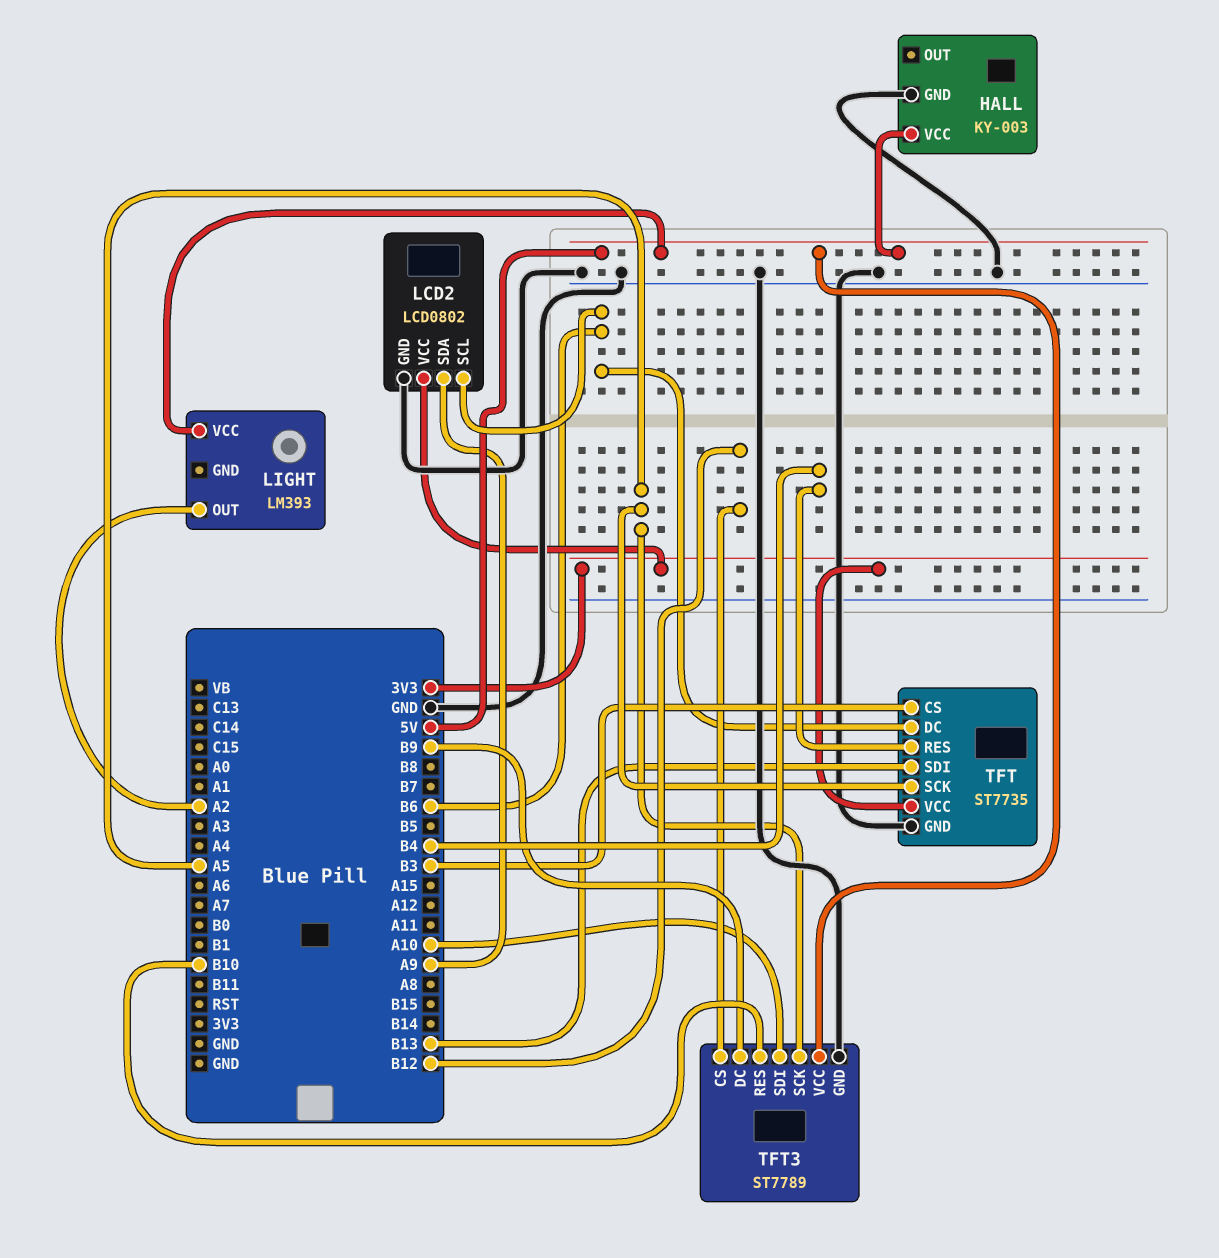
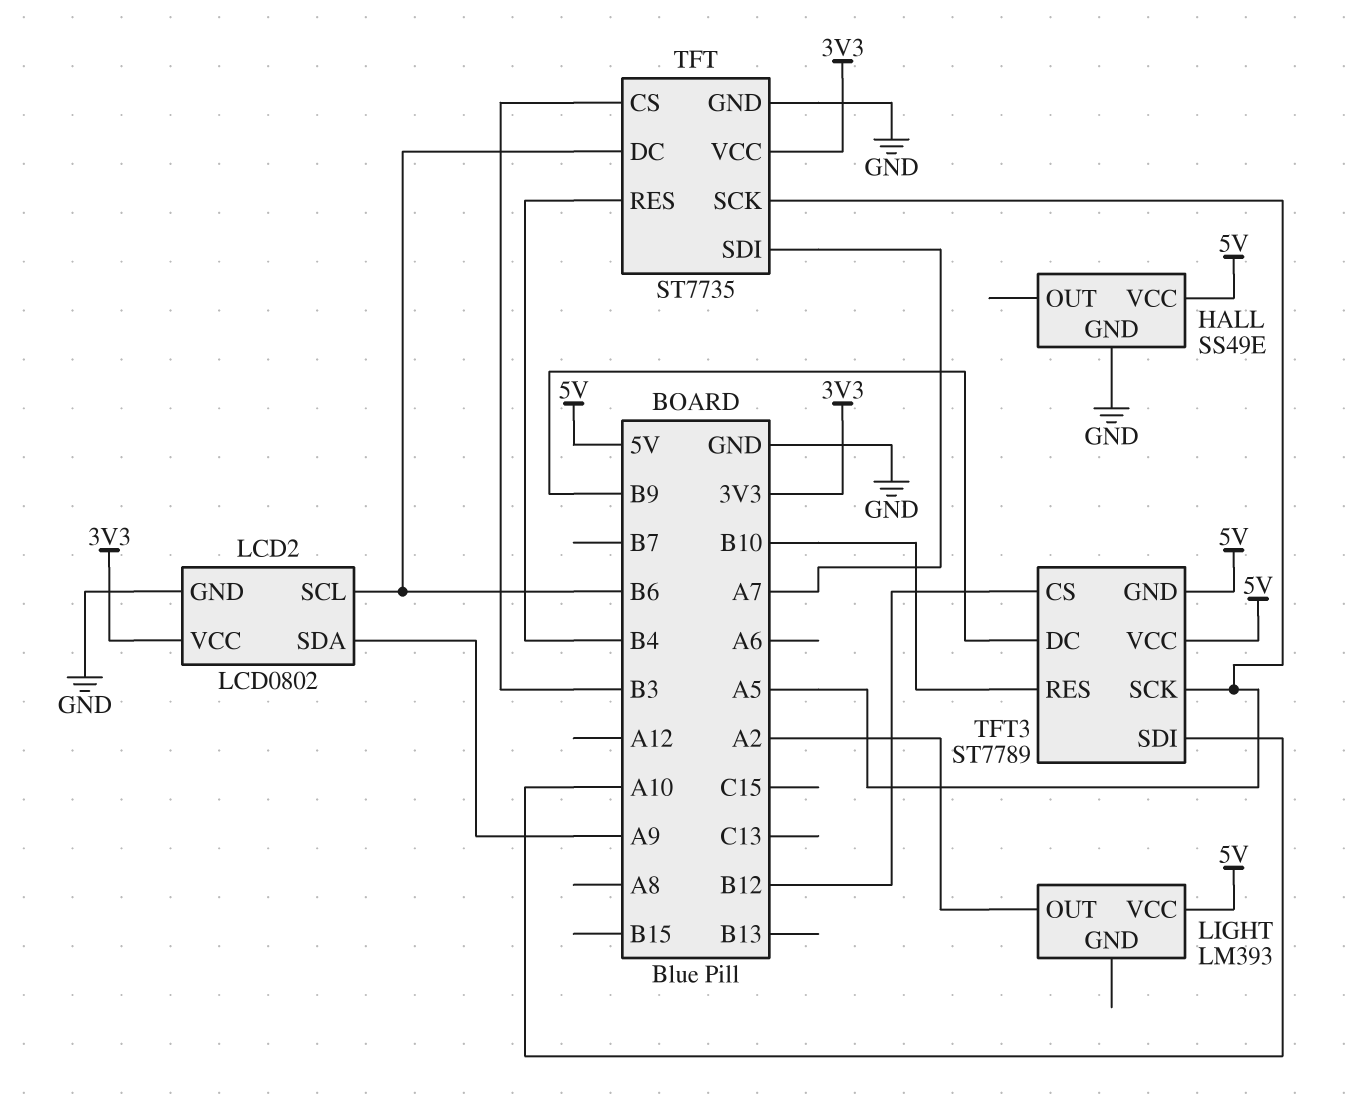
HALL: KY-003 -> SS49E
TFT pin SDI: B13 -> A7
TFT3 pin GND: GND -> 5V

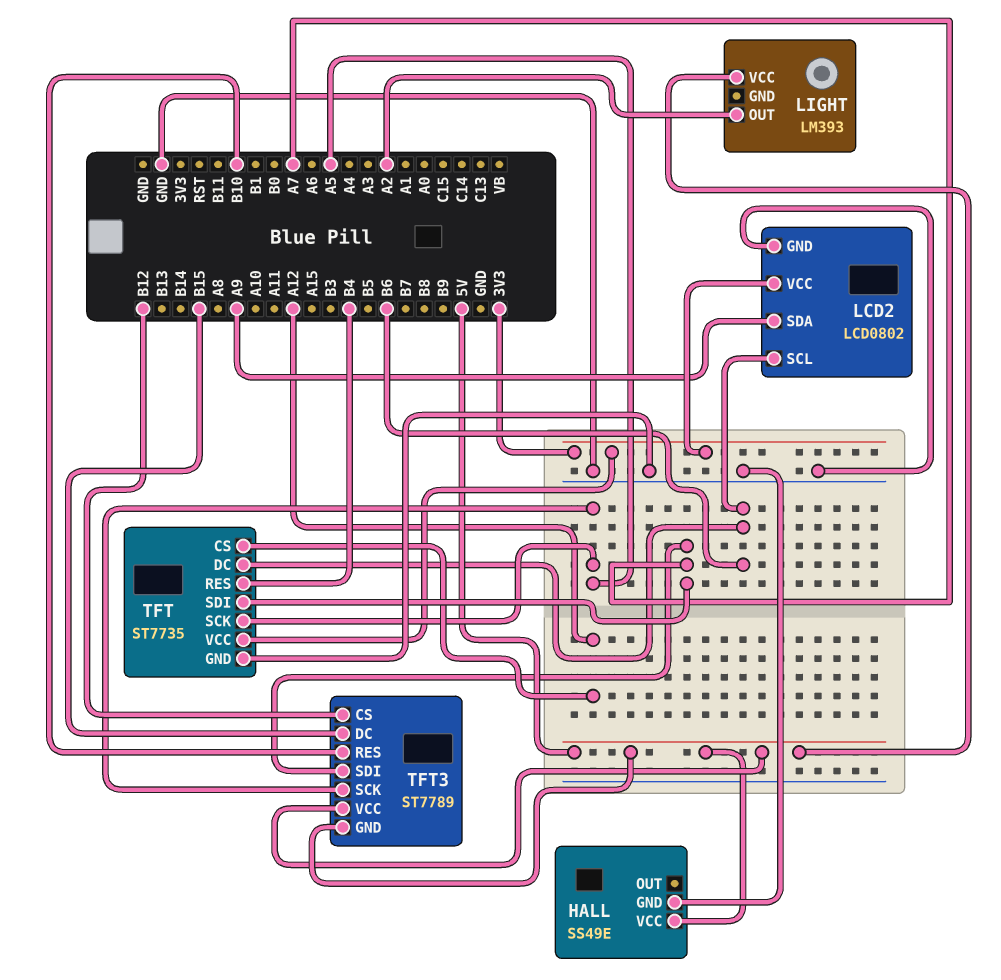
TFT pin CS: B3 -> A12
TFT3 pin DC: B9 -> B15
TFT3 pin SDI: A10 -> A7

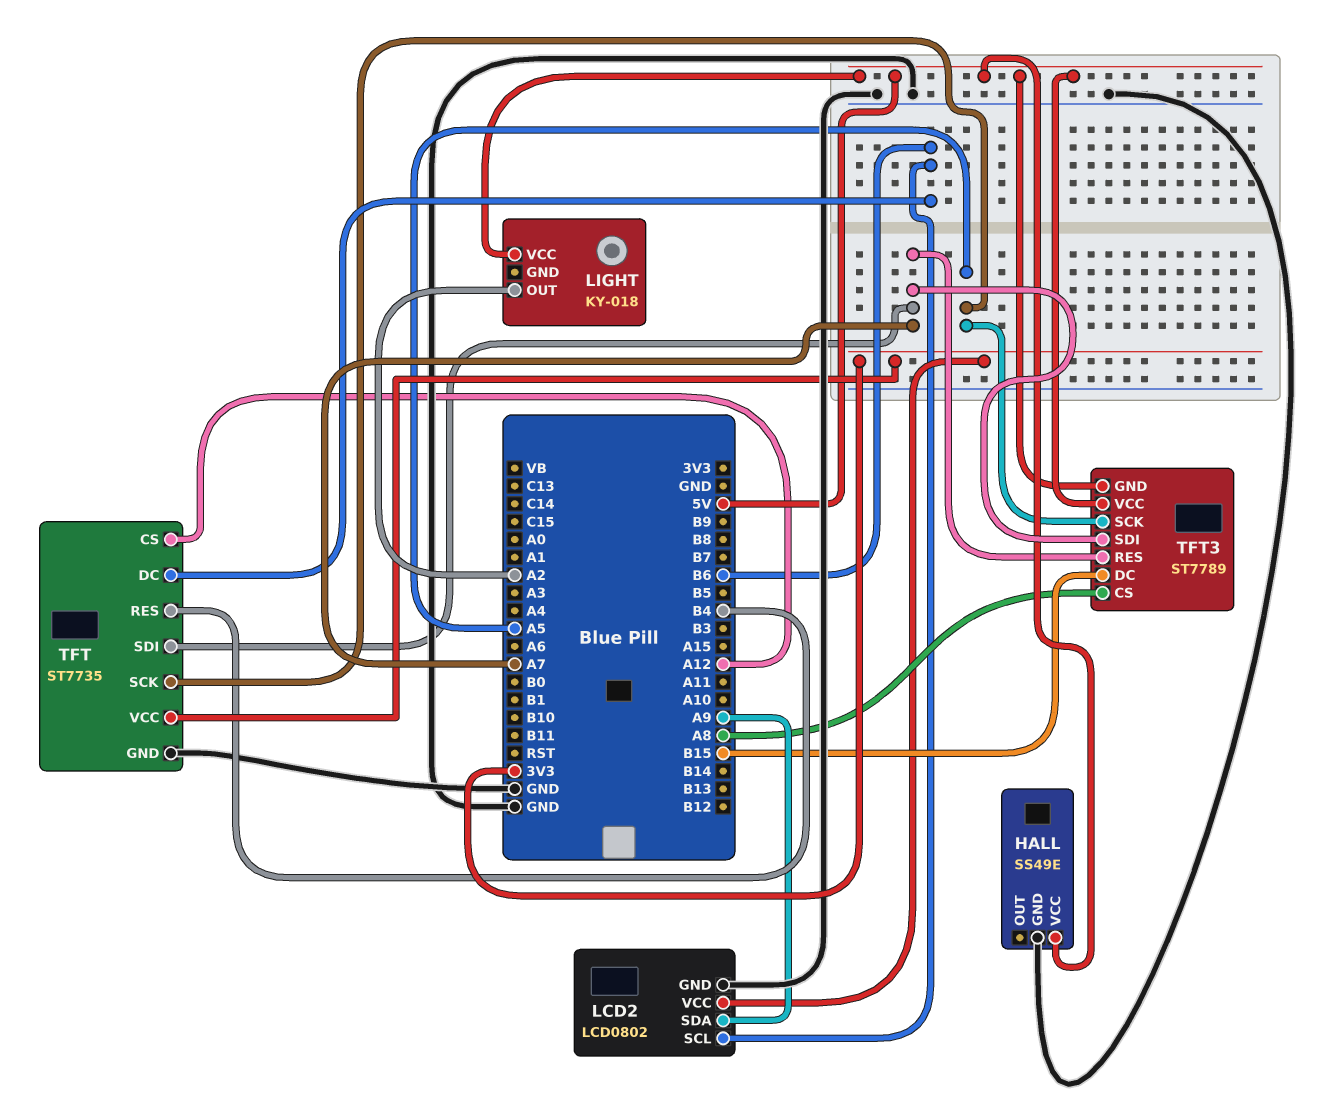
LIGHT: LM393 -> KY-018
TFT3 pin CS: B12 -> A8
TFT3 pin RES: B10 -> A7

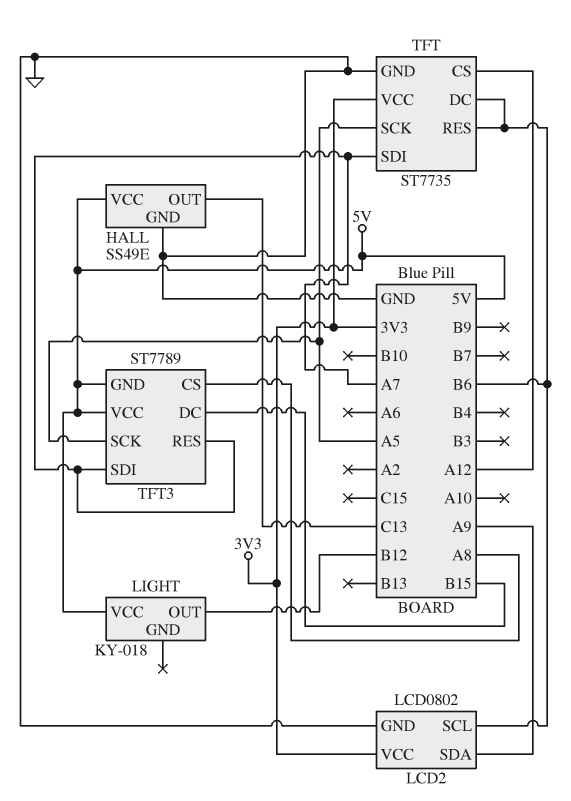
HALL pin OUT: none -> C13
LIGHT pin OUT: A2 -> B12
TFT pin RES: B4 -> B6

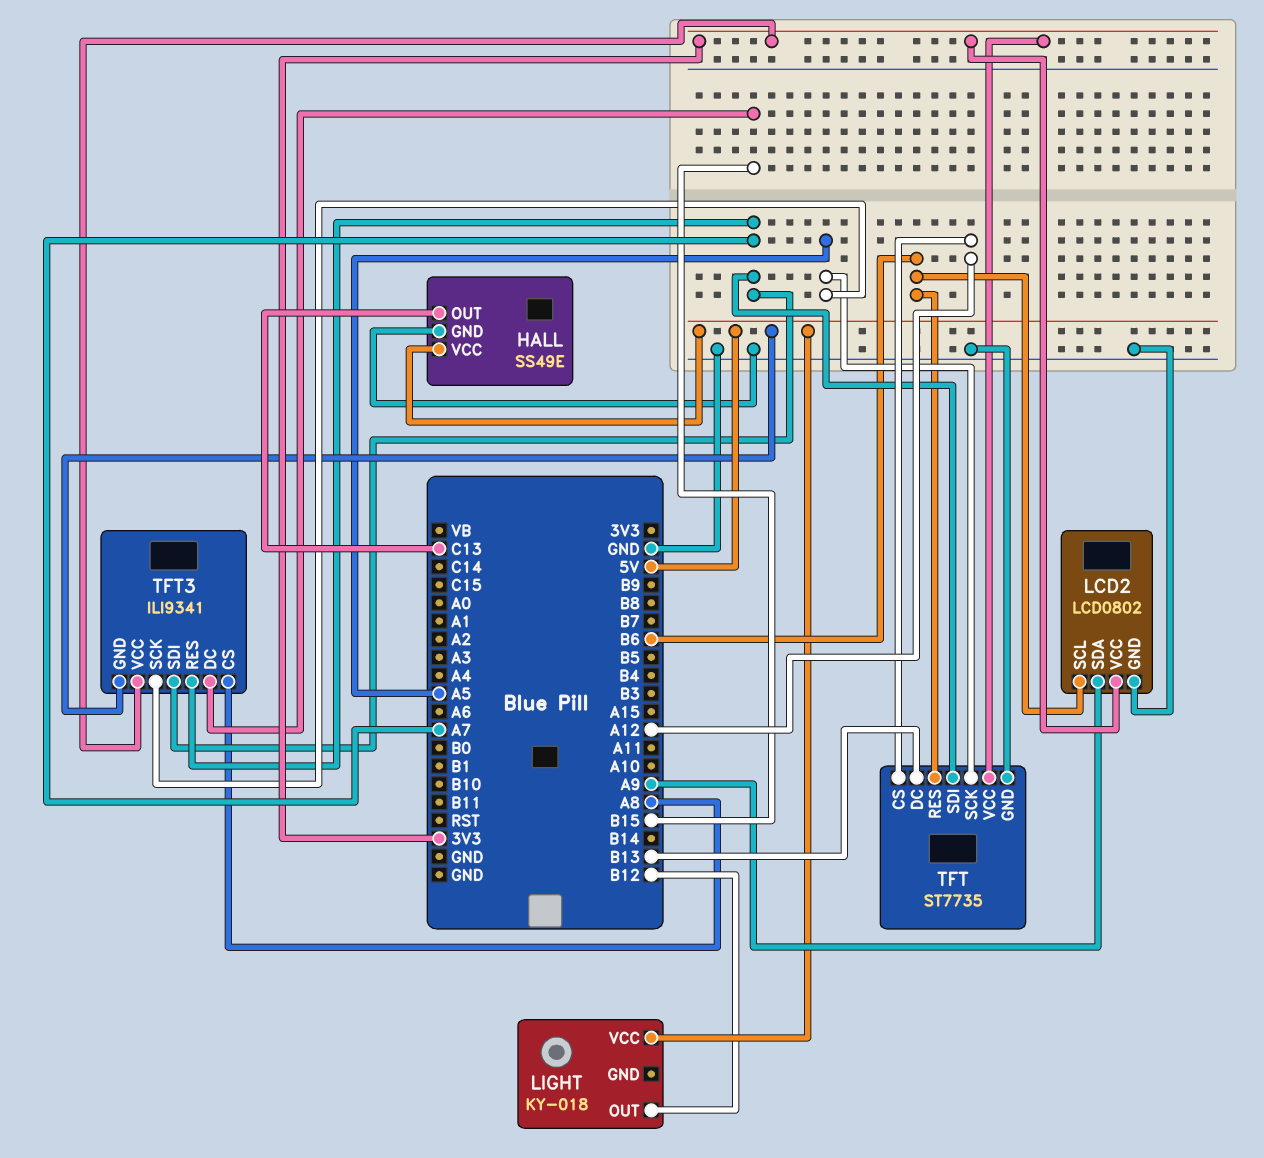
TFT pin DC: B6 -> B13
TFT3: ST7789 -> ILI9341
TFT3 pin VCC: 5V -> 3V3

